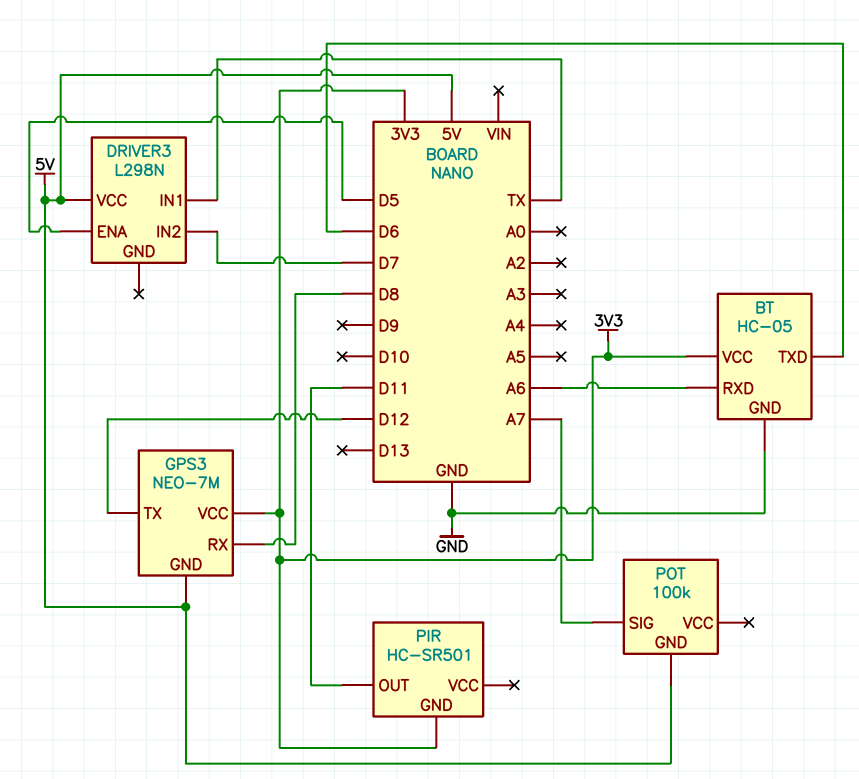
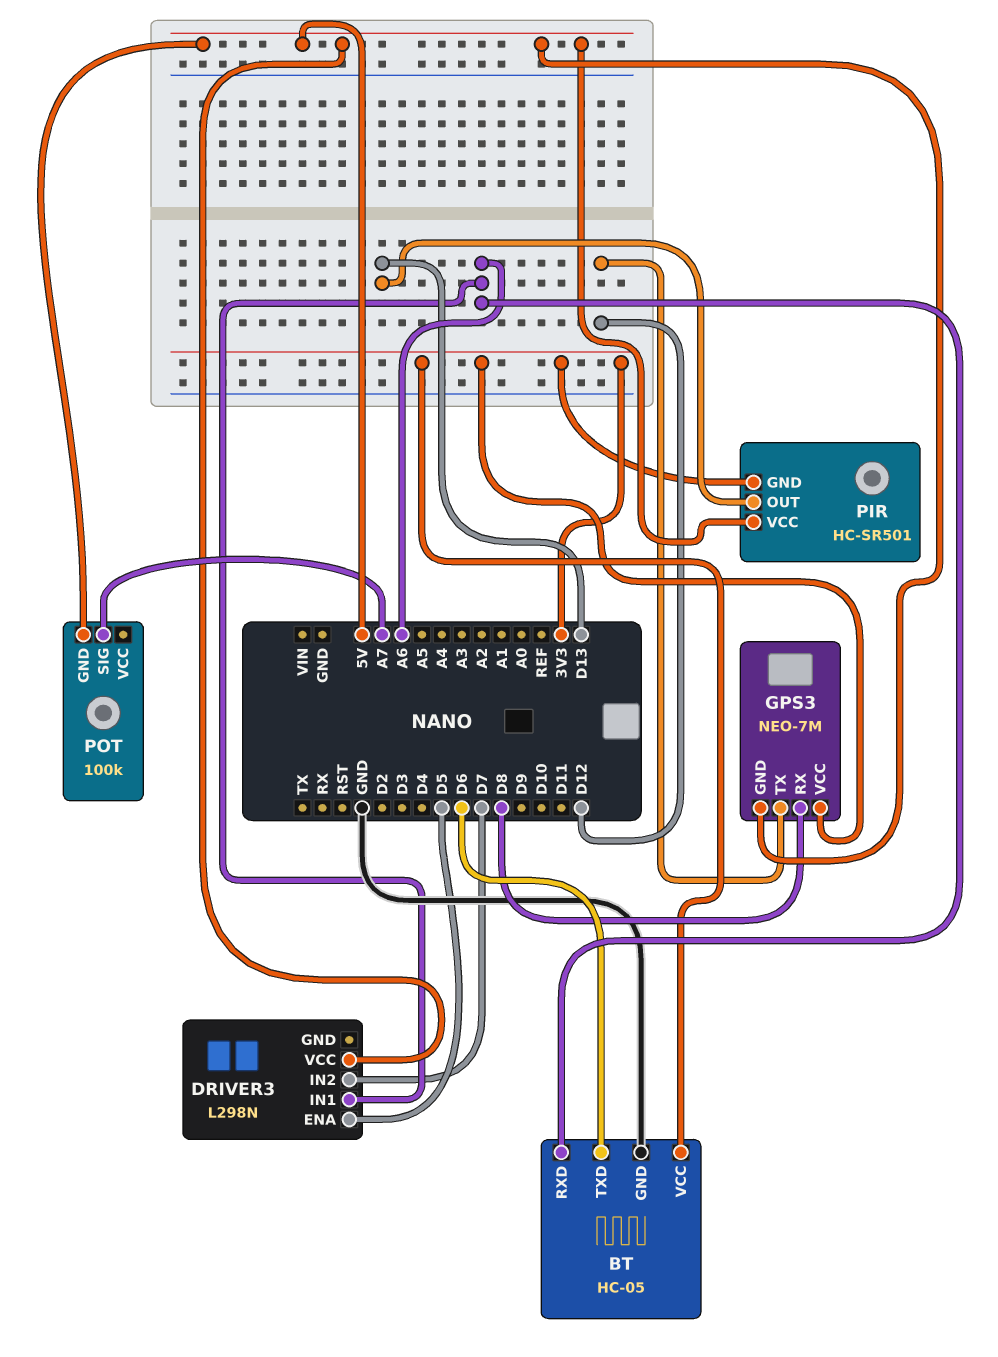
DRIVER3 pin IN1: TX -> A6
PIR pin OUT: D11 -> D13
PIR pin VCC: none -> 5V

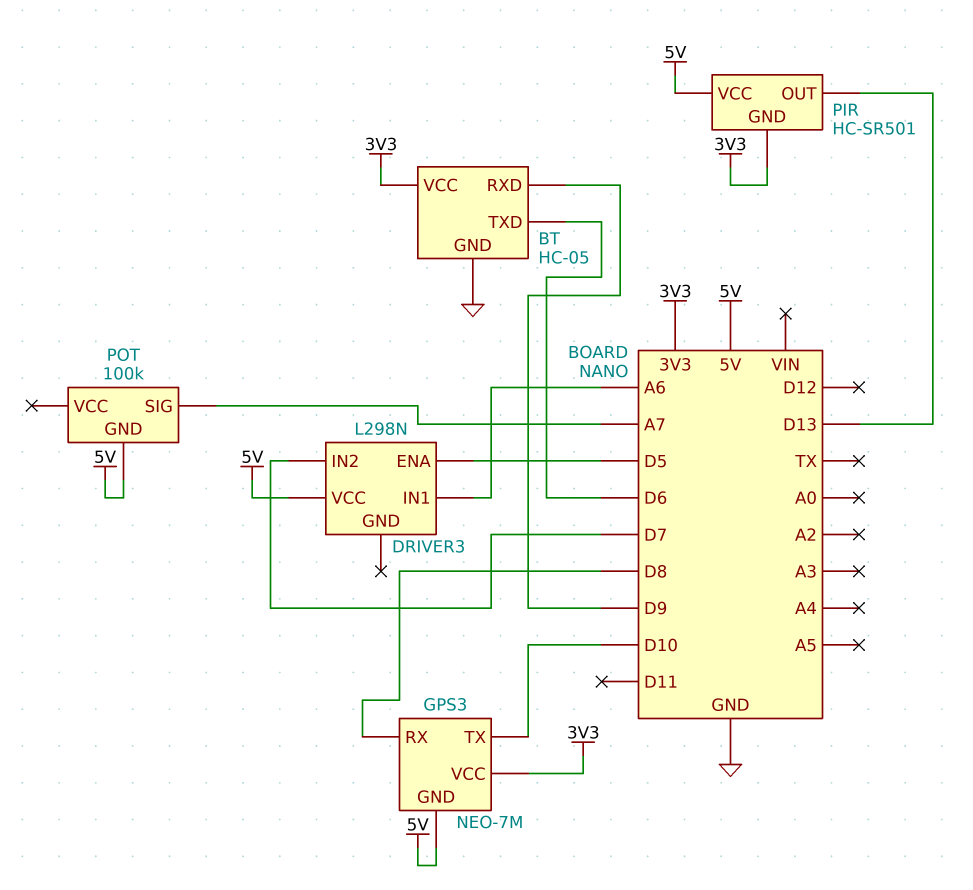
BT pin RXD: A6 -> D9
GPS3 pin TX: D12 -> D10

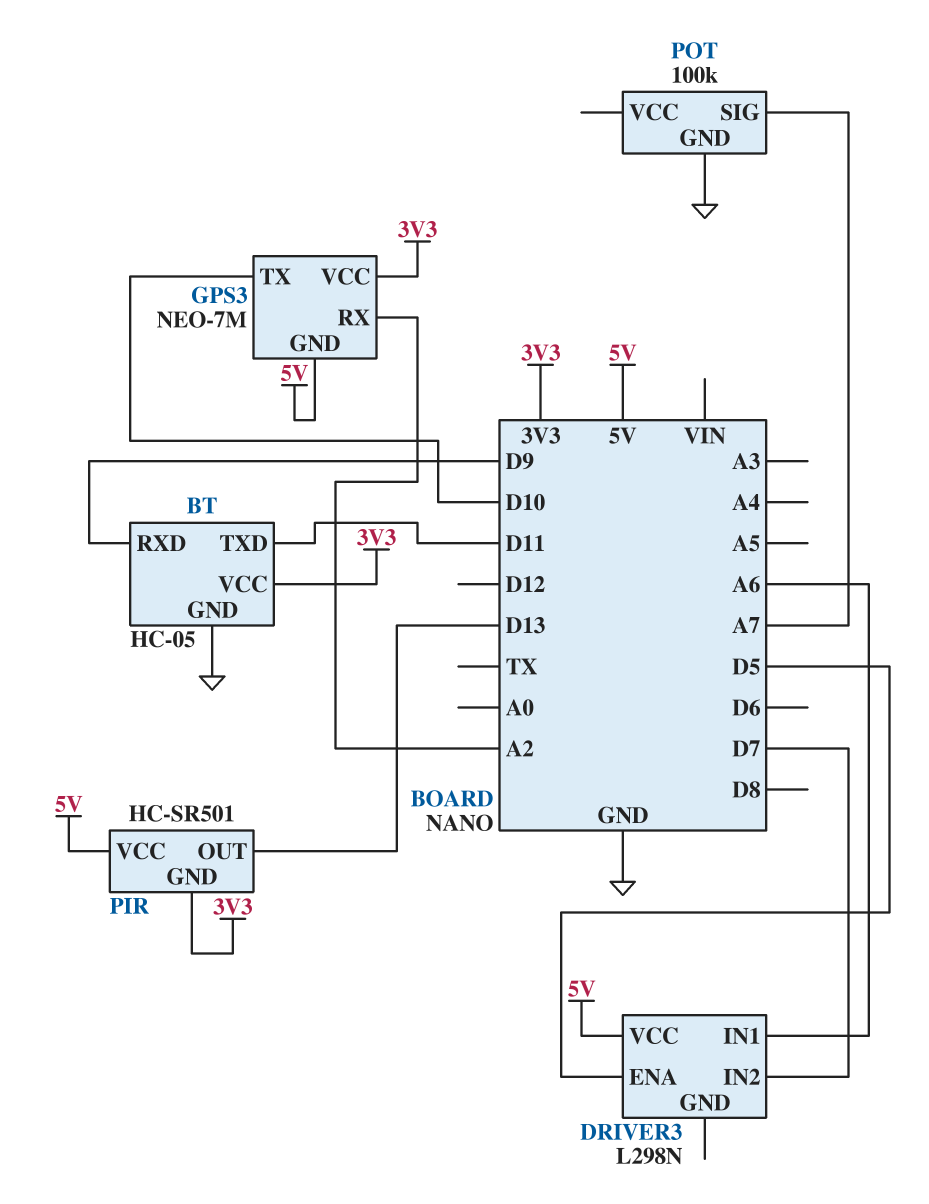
BT pin TXD: D6 -> D11
GPS3 pin RX: D8 -> A2
POT pin GND: 5V -> GND

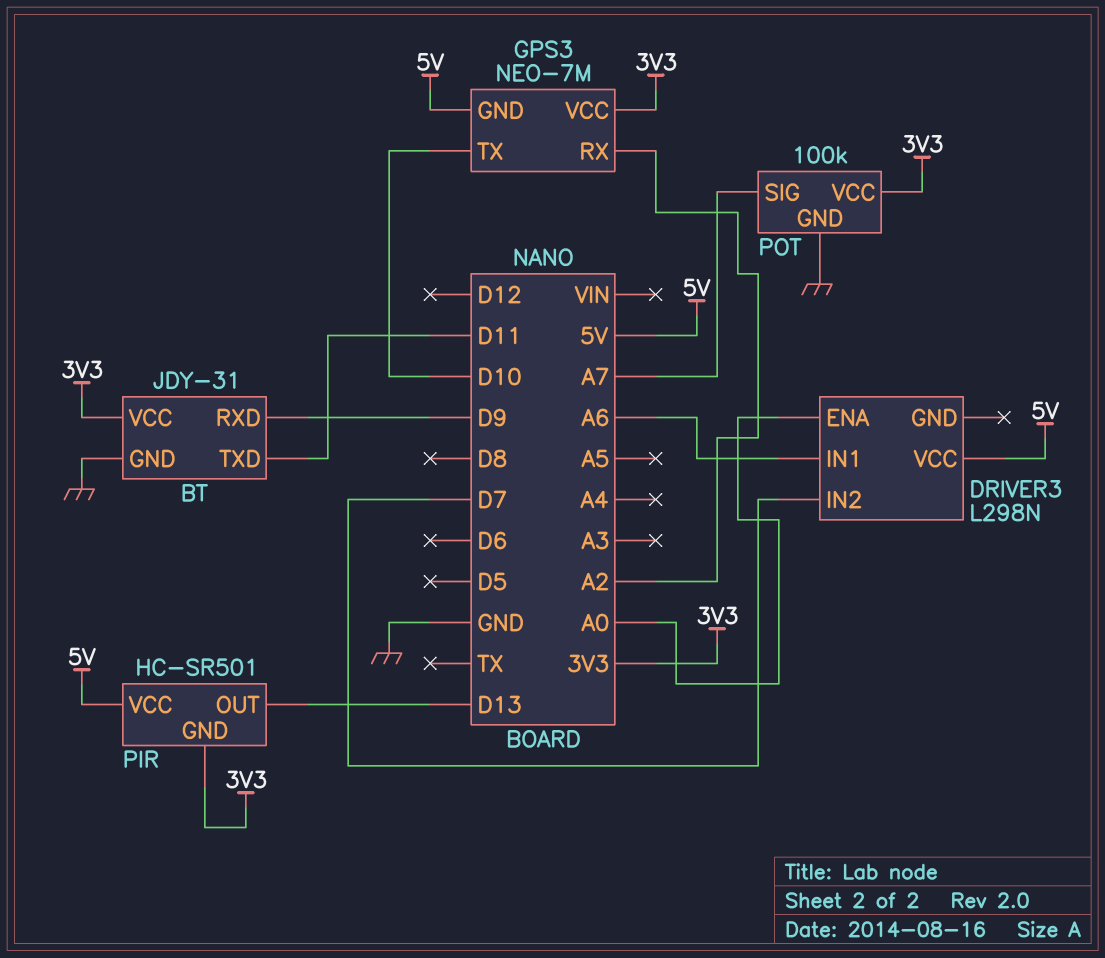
BT: HC-05 -> JDY-31
DRIVER3 pin ENA: D5 -> A0
POT pin VCC: none -> 3V3

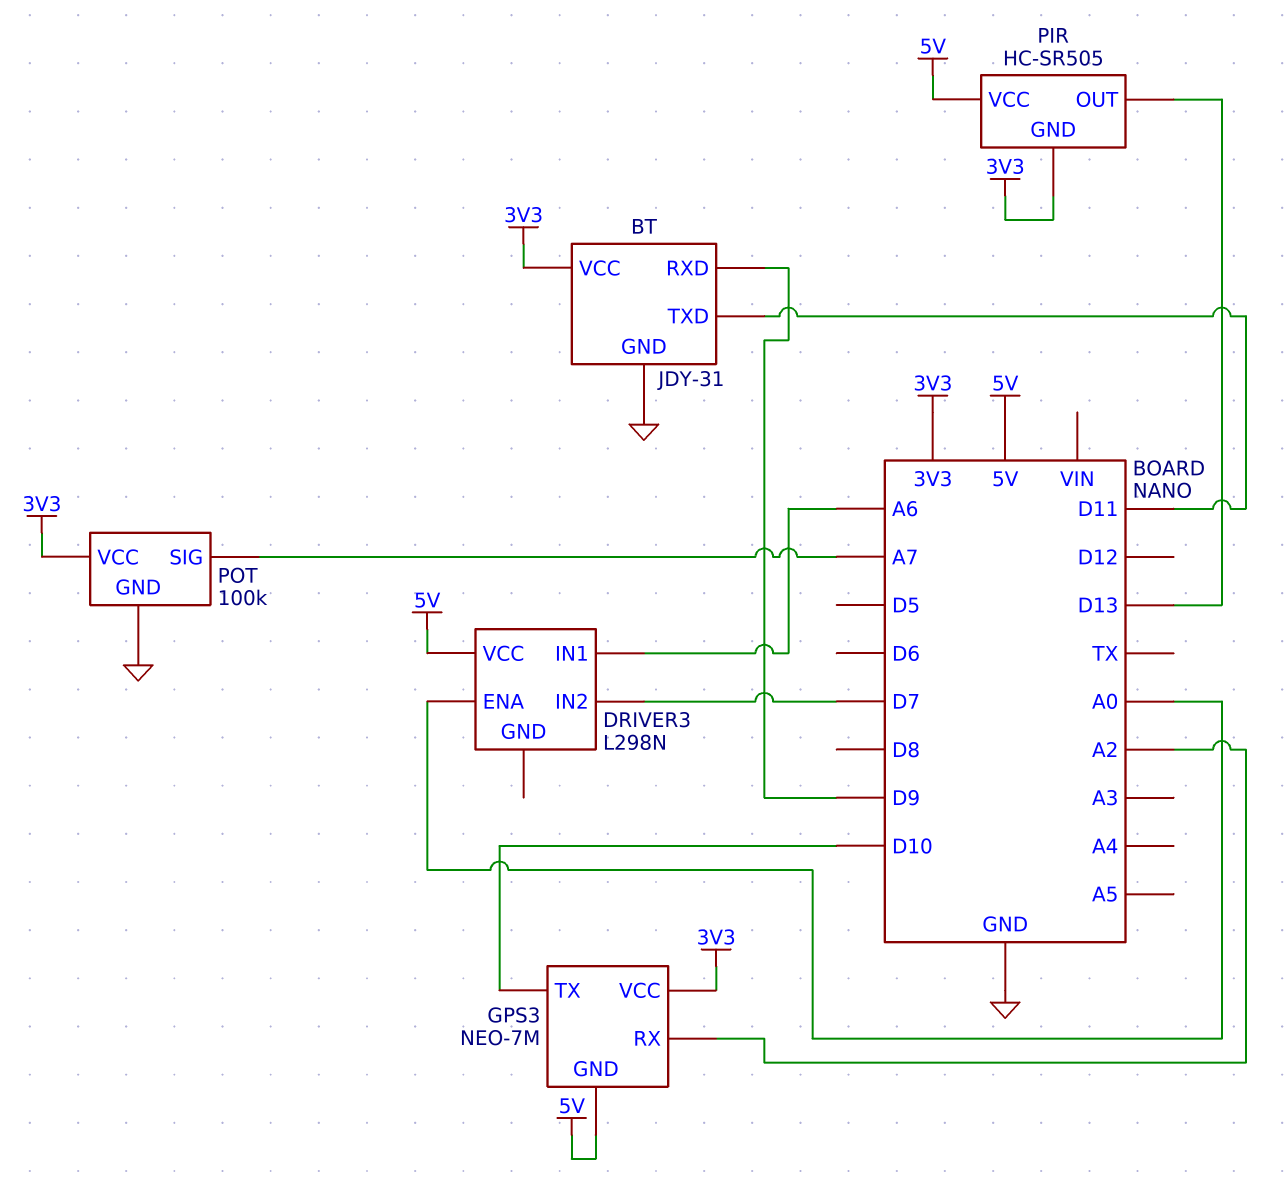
PIR: HC-SR501 -> HC-SR505

